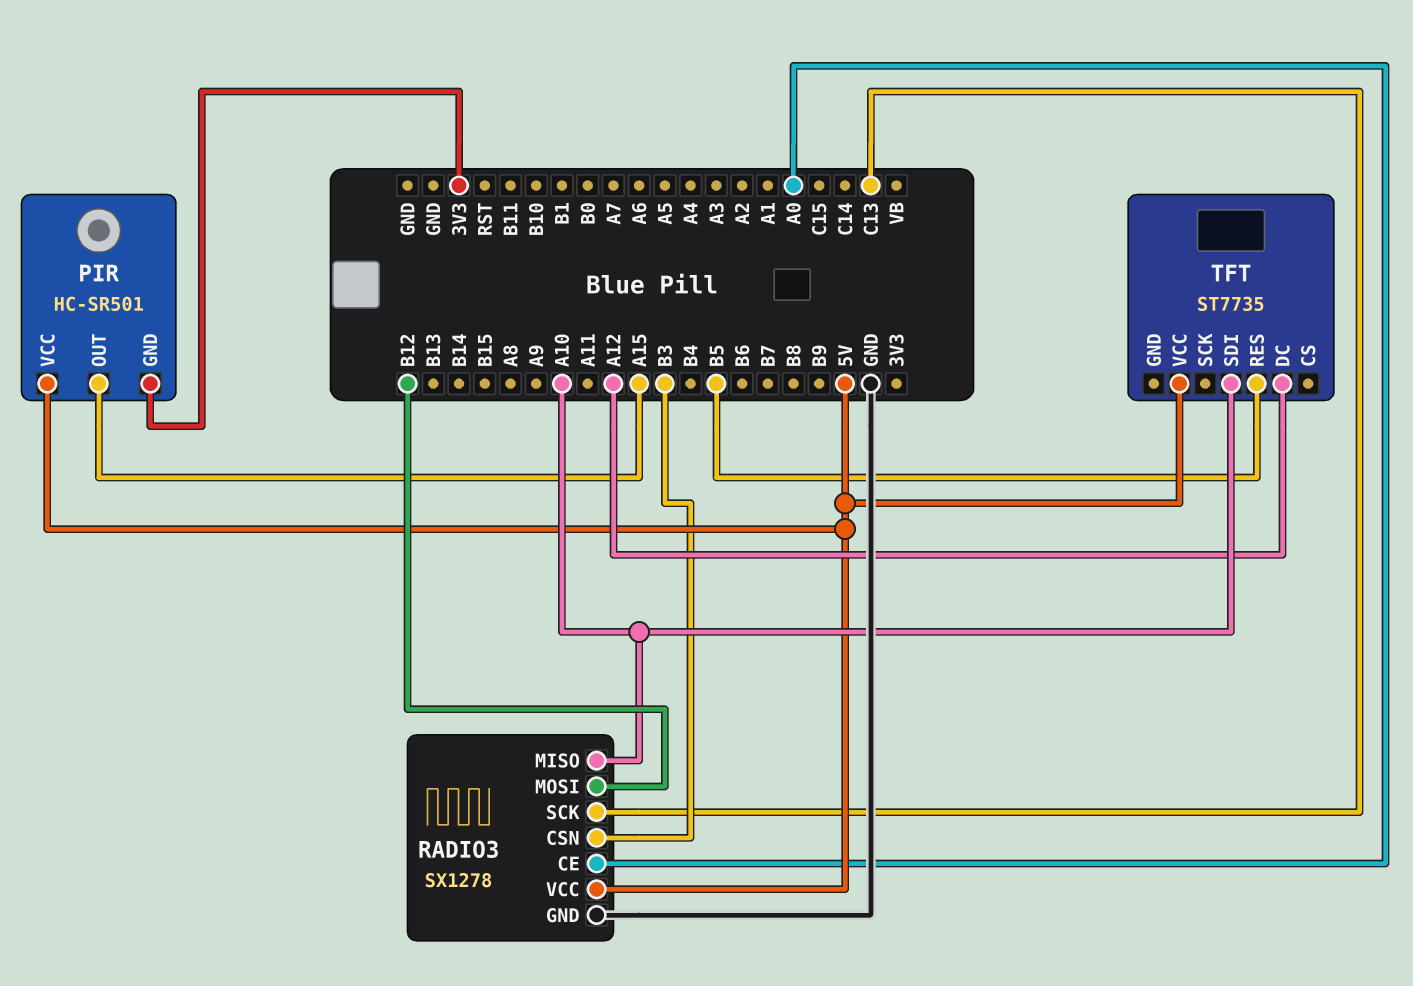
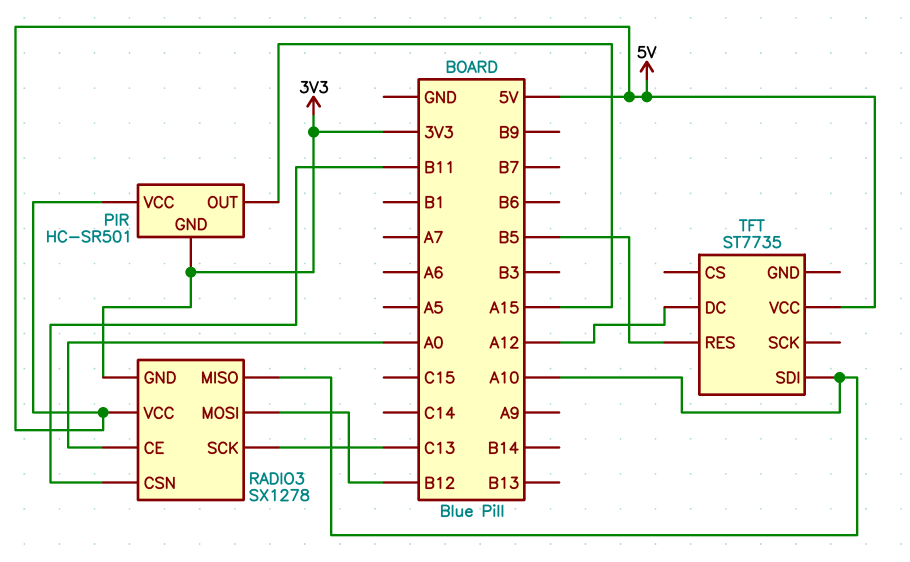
RADIO3 pin CSN: B3 -> B11
RADIO3 pin GND: GND -> 3V3

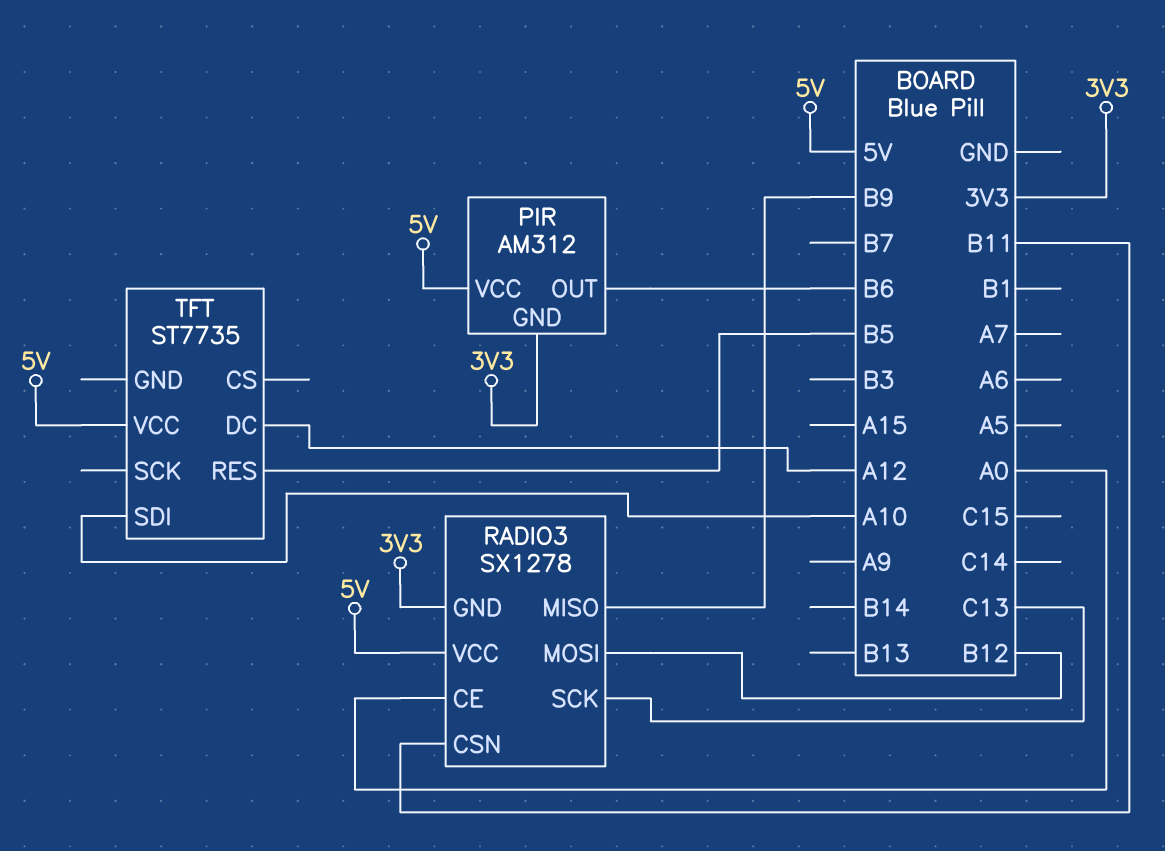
PIR: HC-SR501 -> AM312
PIR pin OUT: A15 -> B6
RADIO3 pin MISO: A10 -> B9

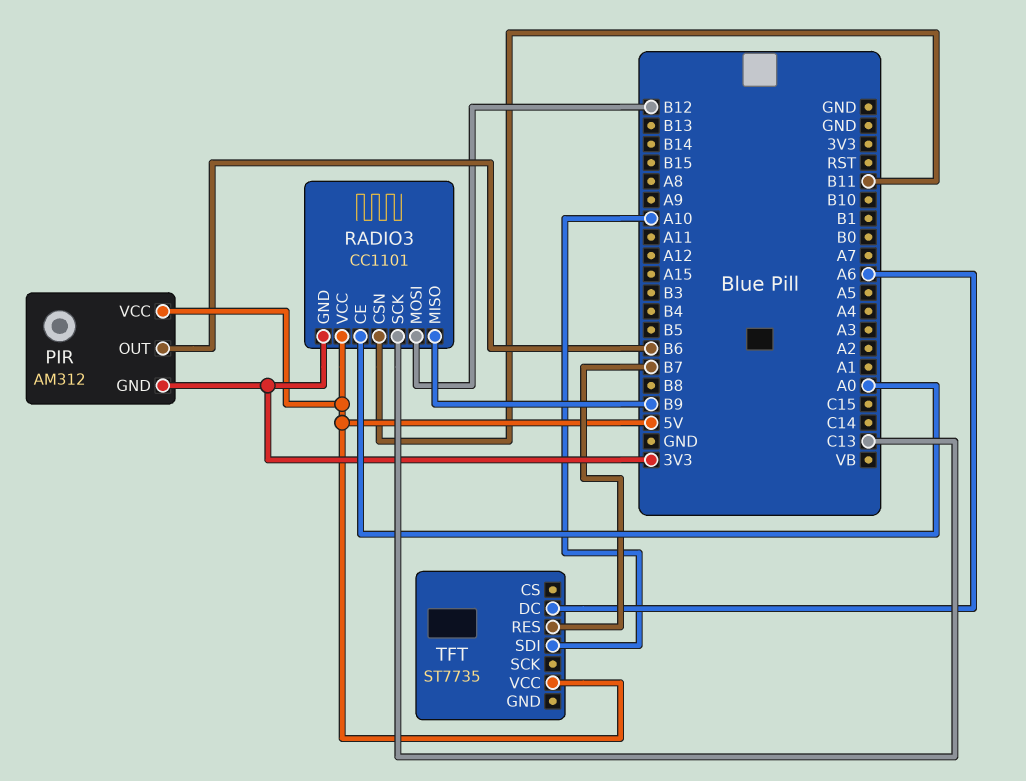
RADIO3: SX1278 -> CC1101
TFT pin DC: A12 -> A6
TFT pin RES: B5 -> B7

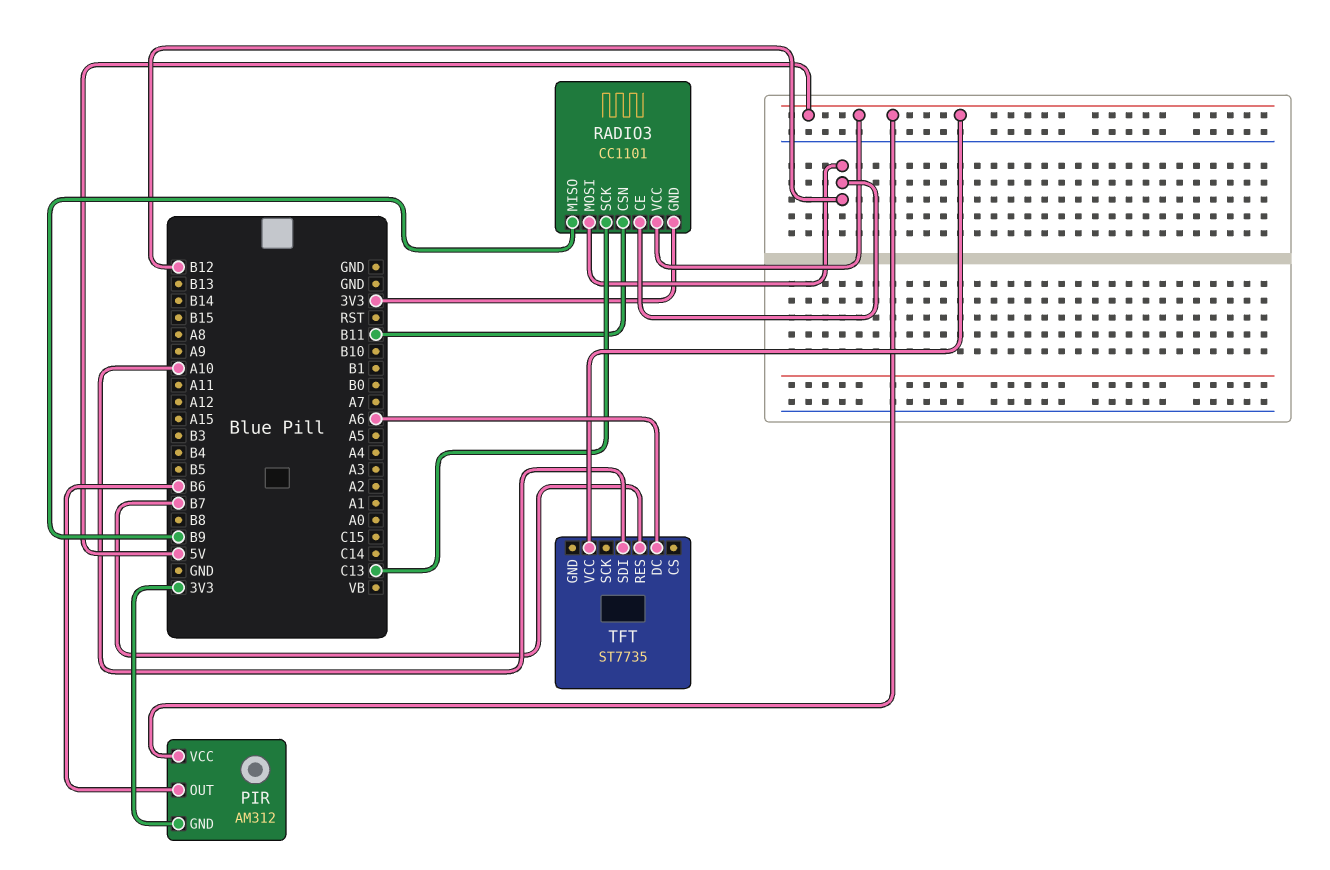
RADIO3 pin CE: A0 -> B12

